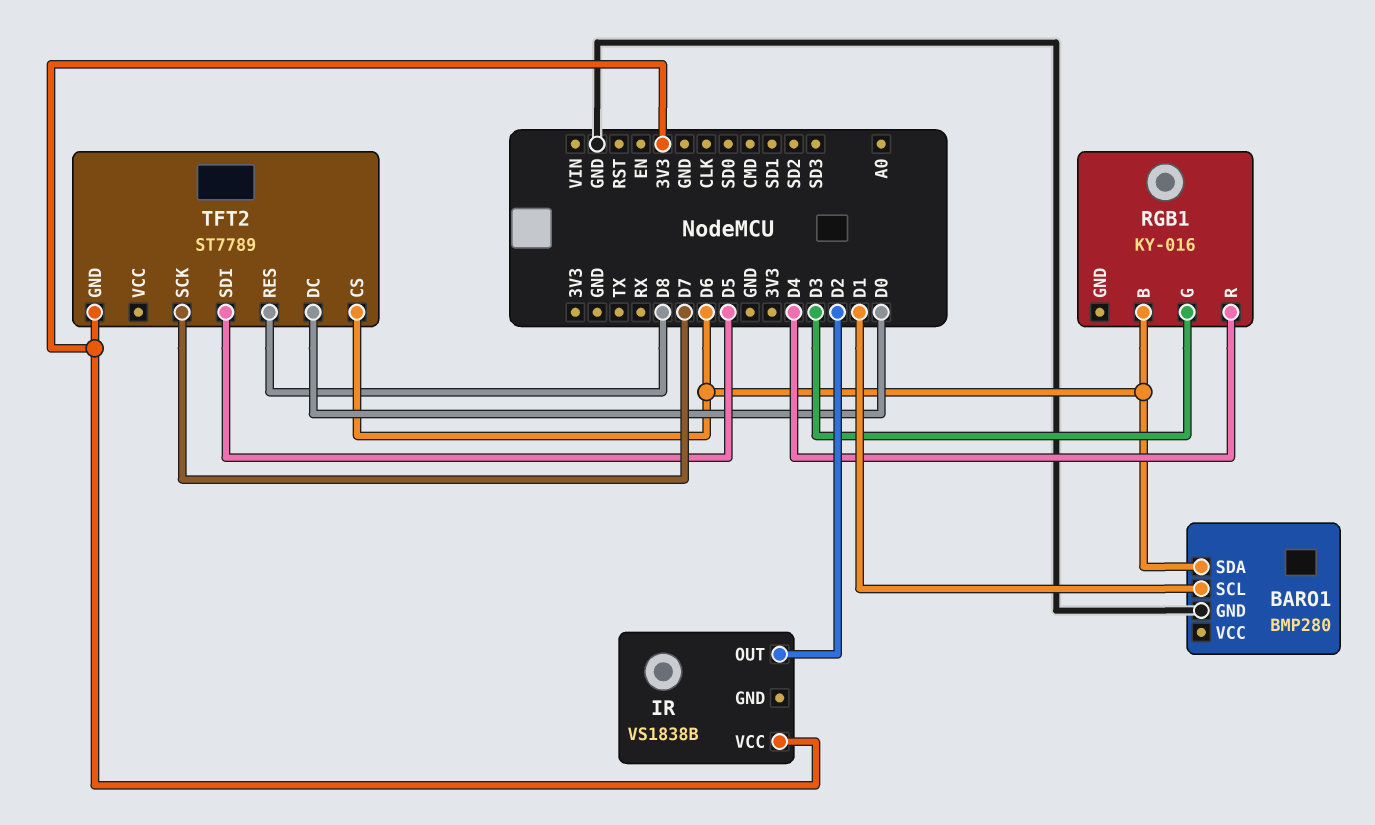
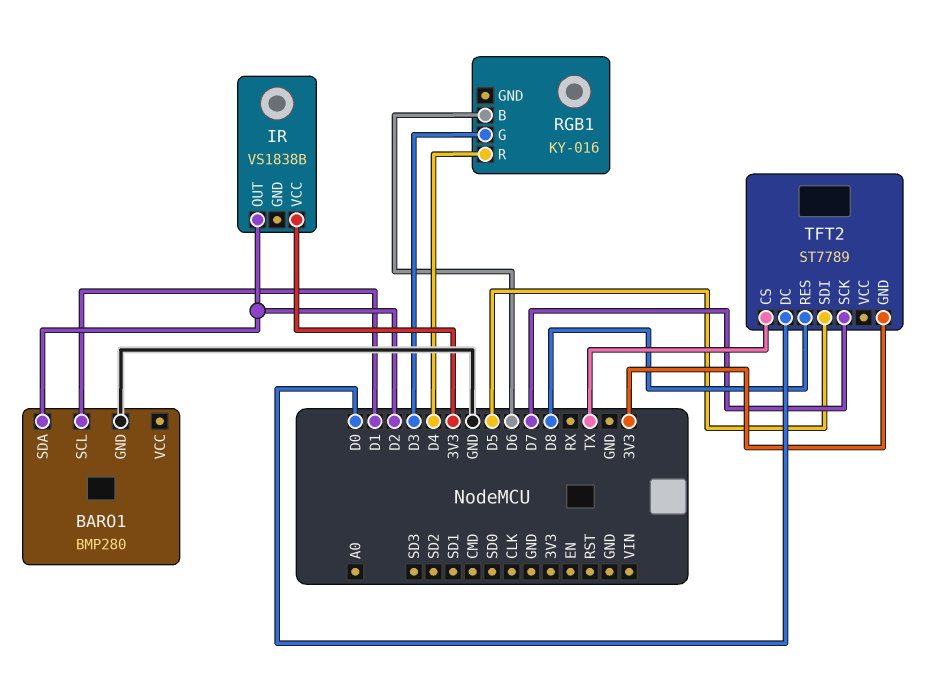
BARO1 pin SDA: D6 -> D2
TFT2 pin CS: D6 -> TX

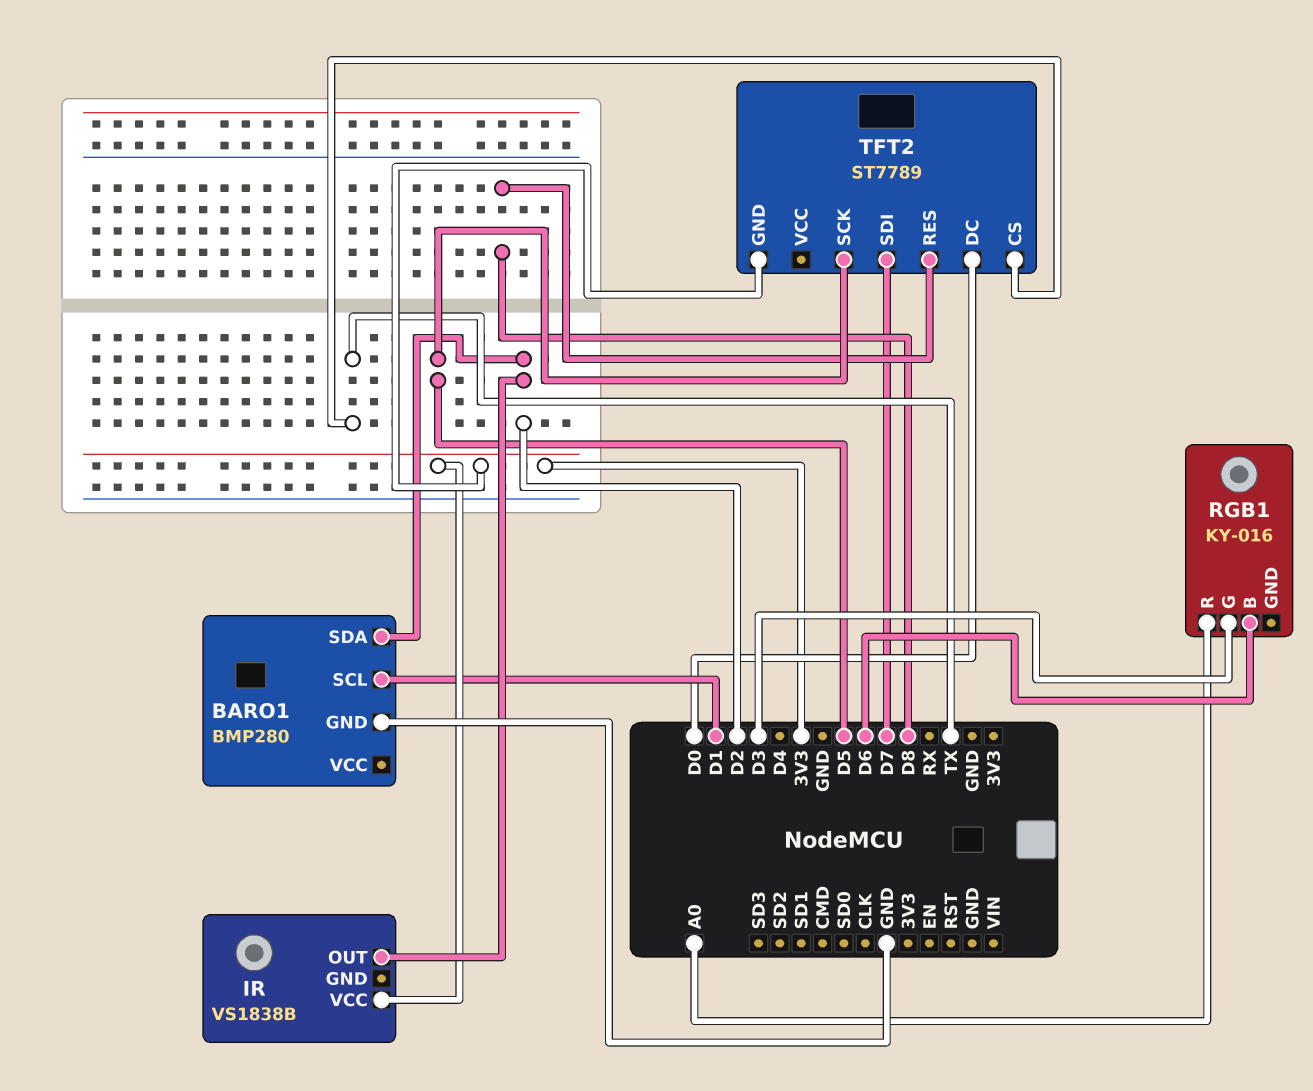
RGB1 pin R: D4 -> A0
TFT2 pin SCK: D7 -> D5
TFT2 pin SDI: D5 -> D7

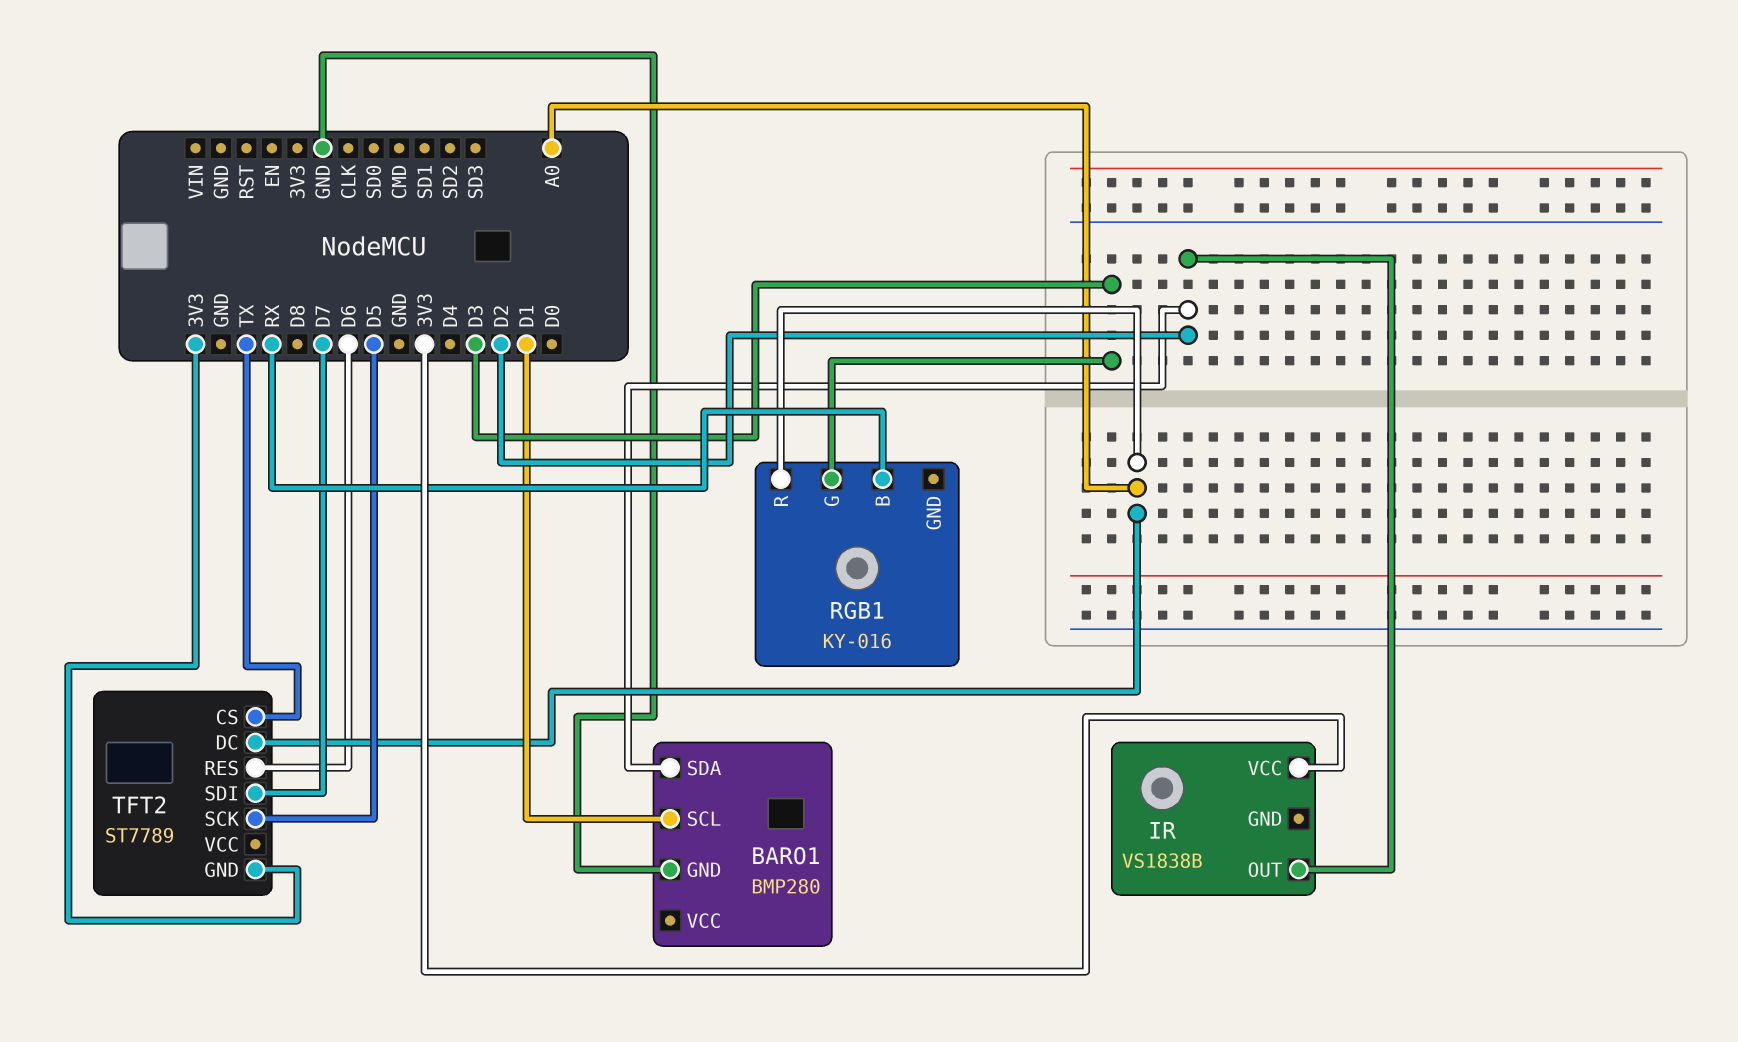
RGB1 pin B: D6 -> RX
TFT2 pin DC: D0 -> A0
TFT2 pin RES: D8 -> D6

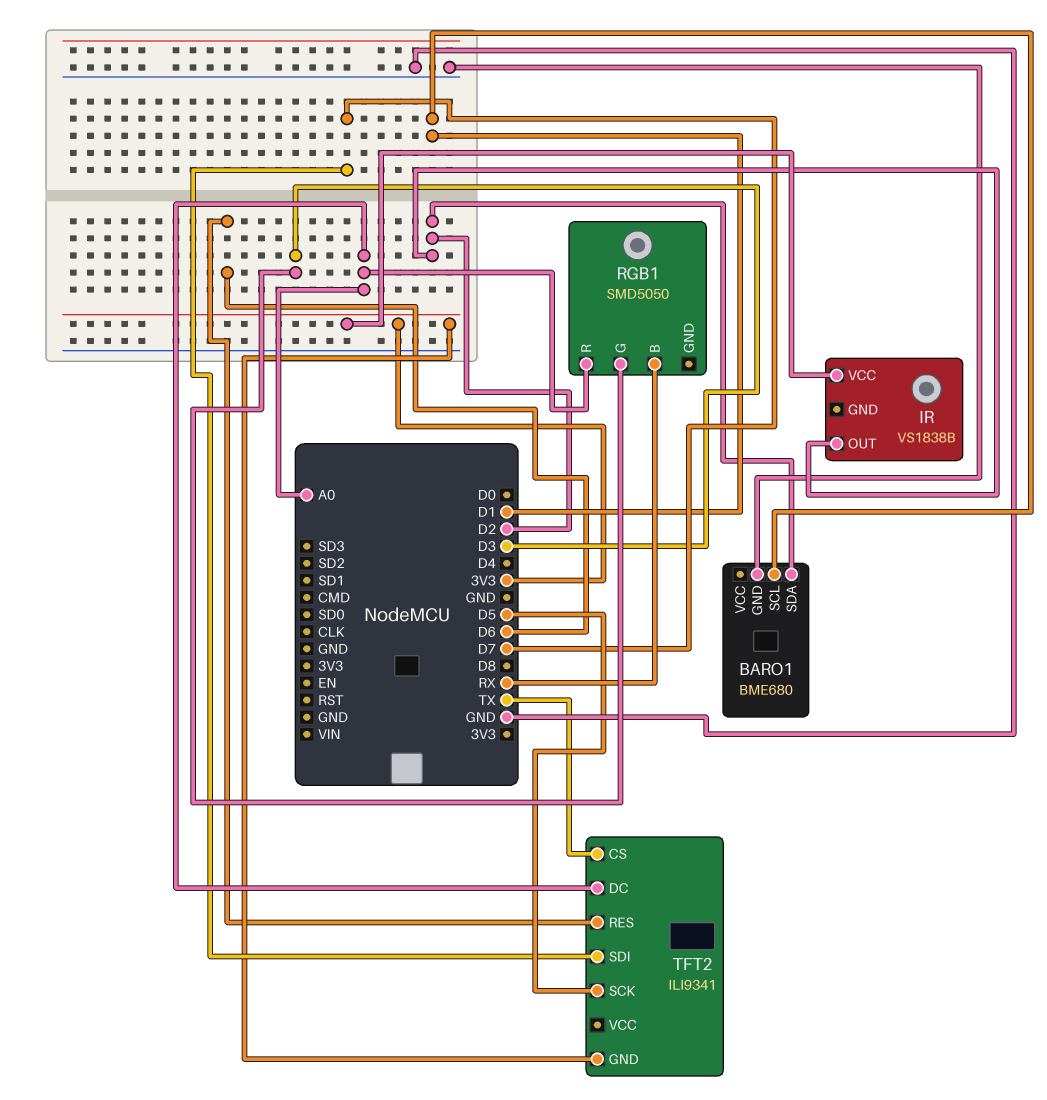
BARO1: BMP280 -> BME680
RGB1: KY-016 -> SMD5050
TFT2: ST7789 -> ILI9341

